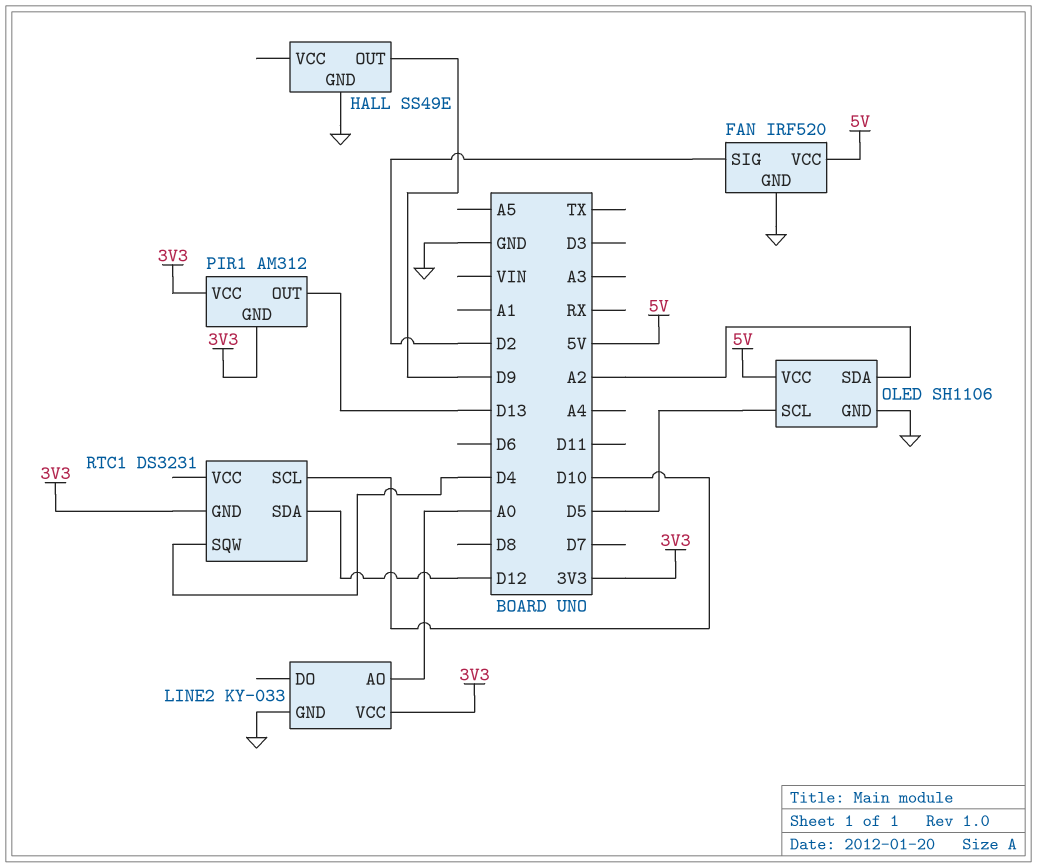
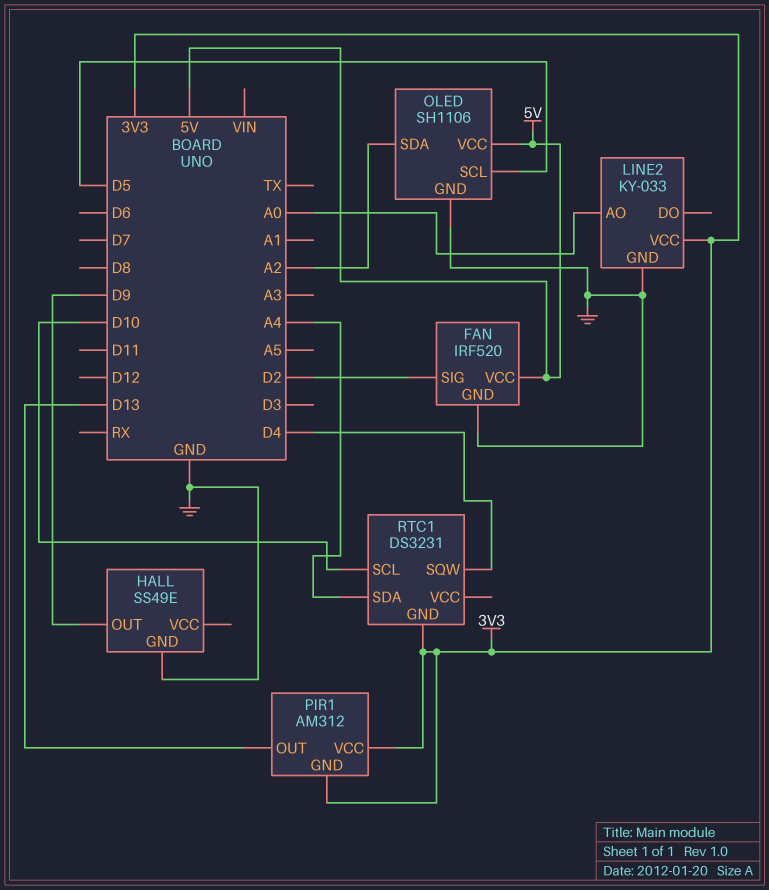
RTC1 pin SDA: D12 -> A4

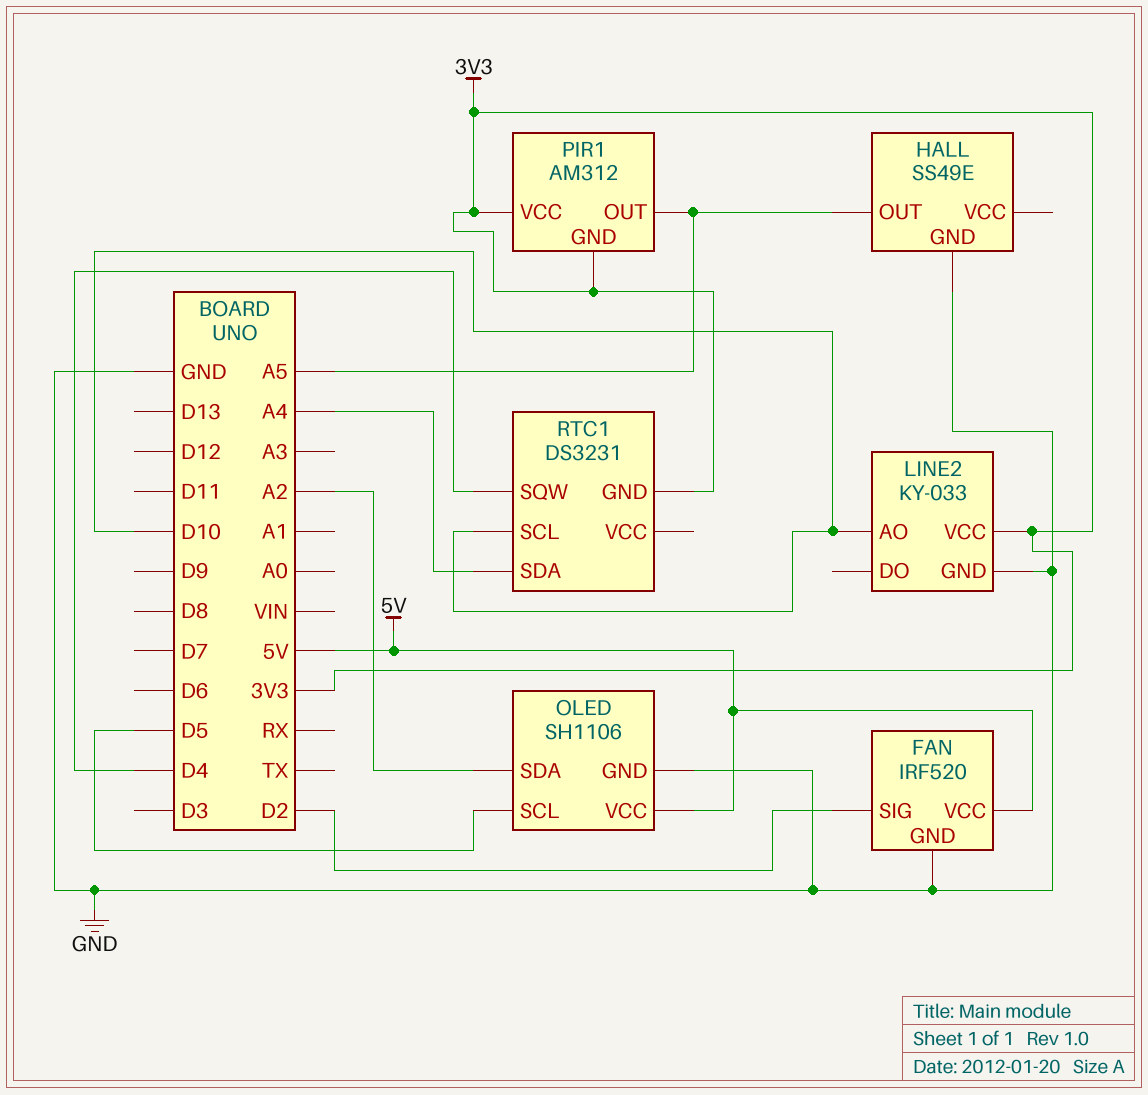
HALL pin OUT: D9 -> A5
LINE2 pin AO: A0 -> D10
PIR1 pin OUT: D13 -> A5

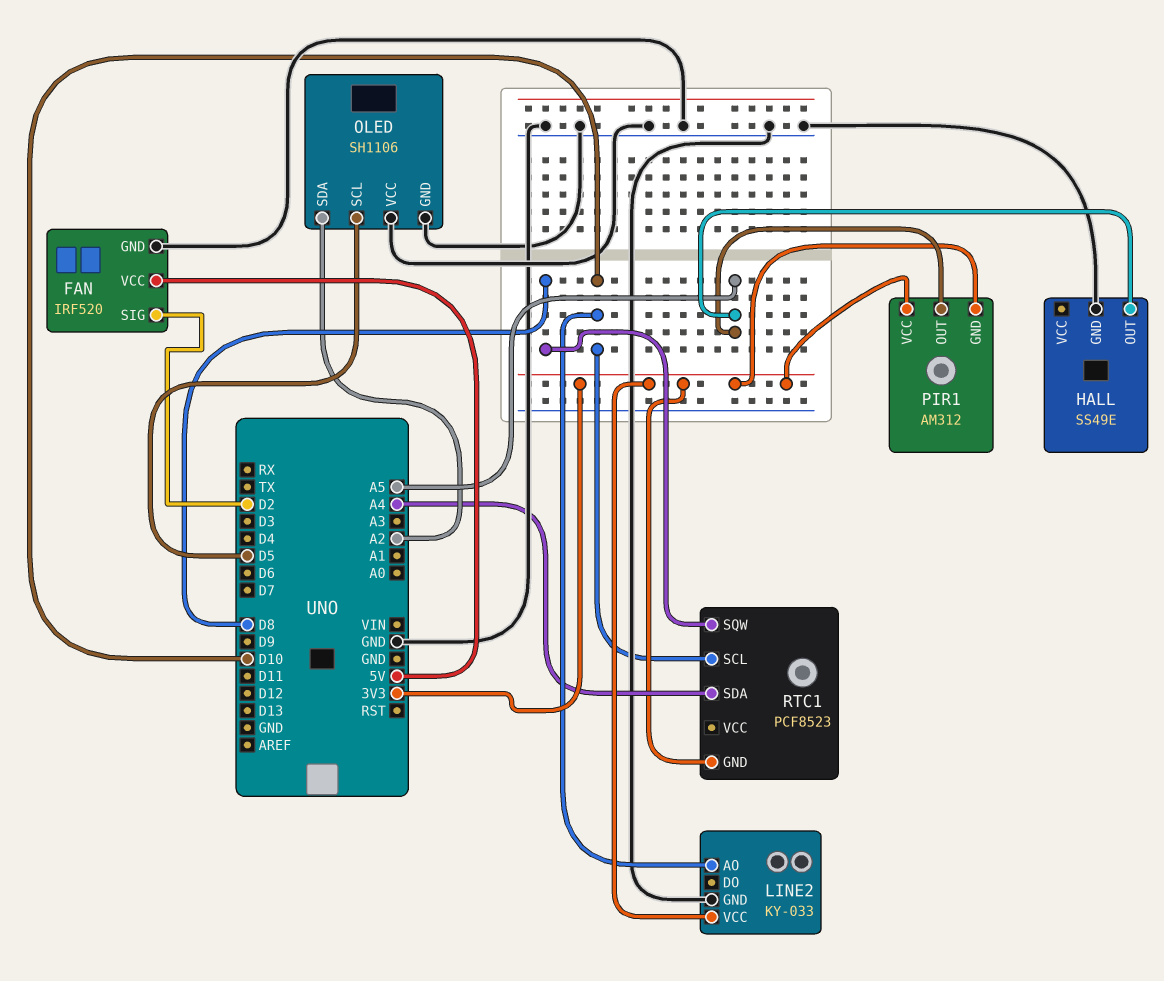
OLED pin VCC: 5V -> GND
RTC1: DS3231 -> PCF8523
RTC1 pin SQW: D4 -> D8

